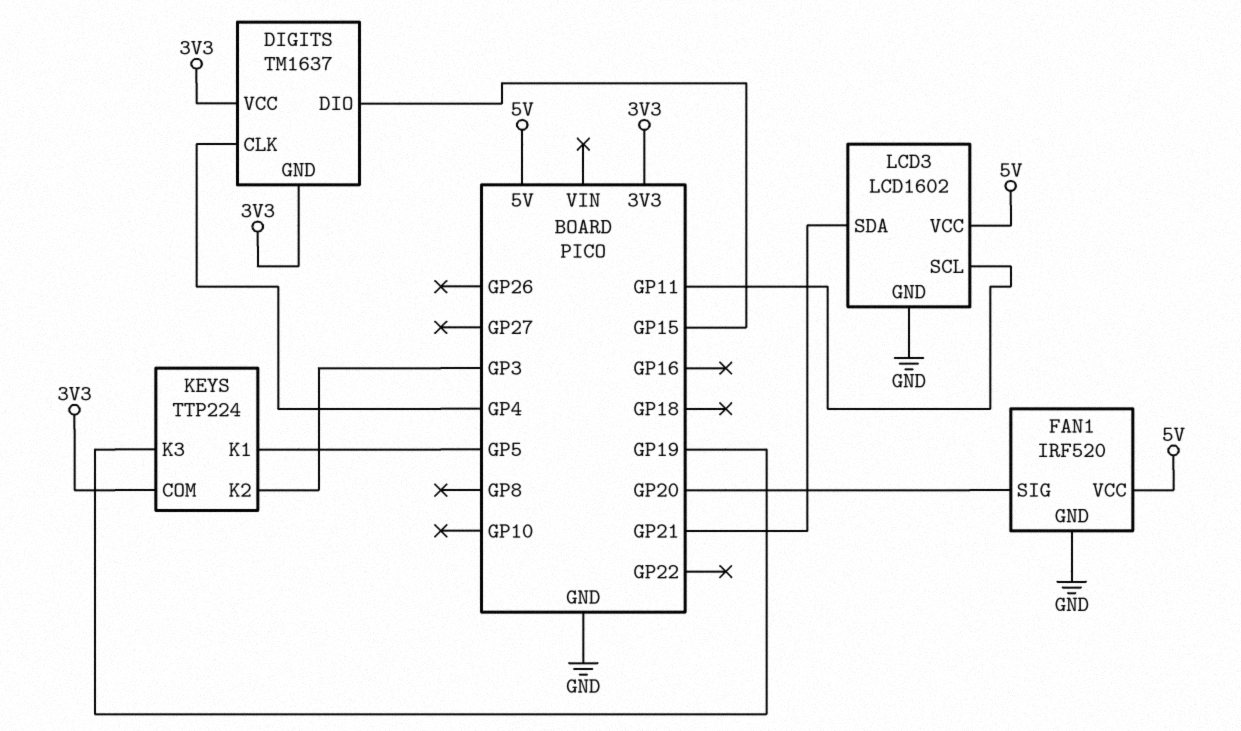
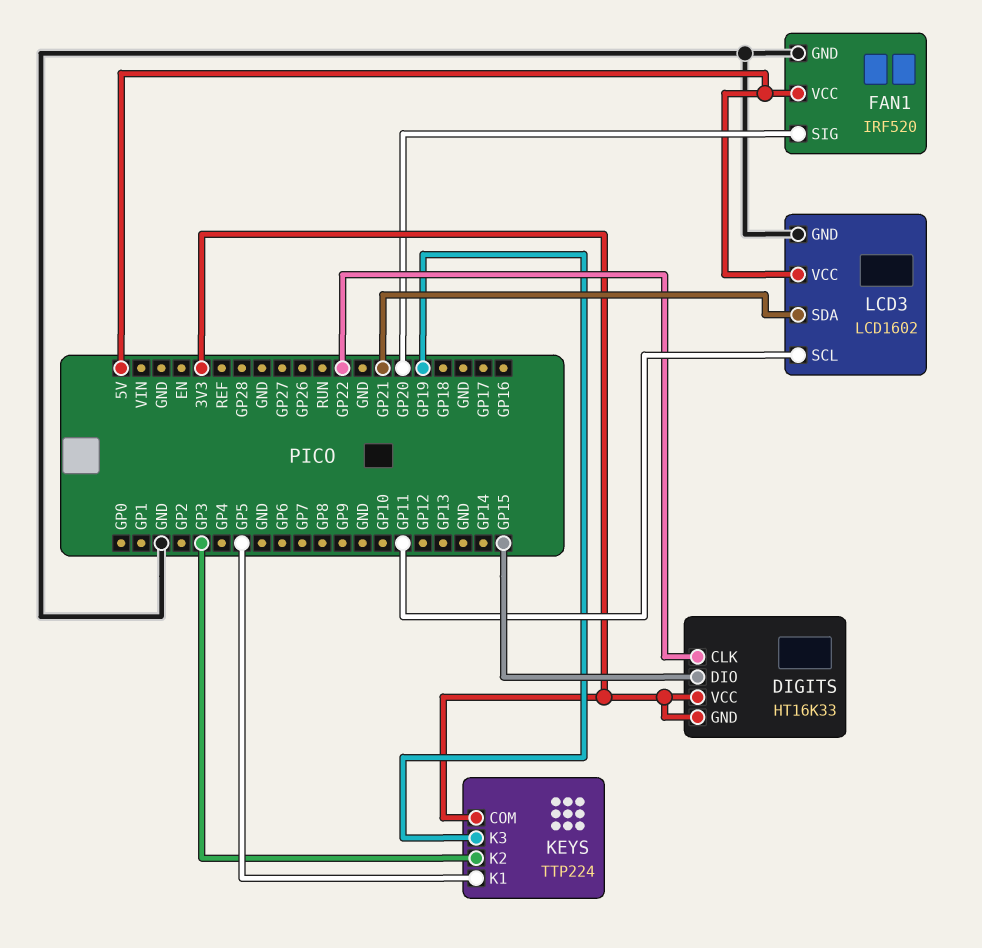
DIGITS: TM1637 -> HT16K33
DIGITS pin CLK: GP4 -> GP22

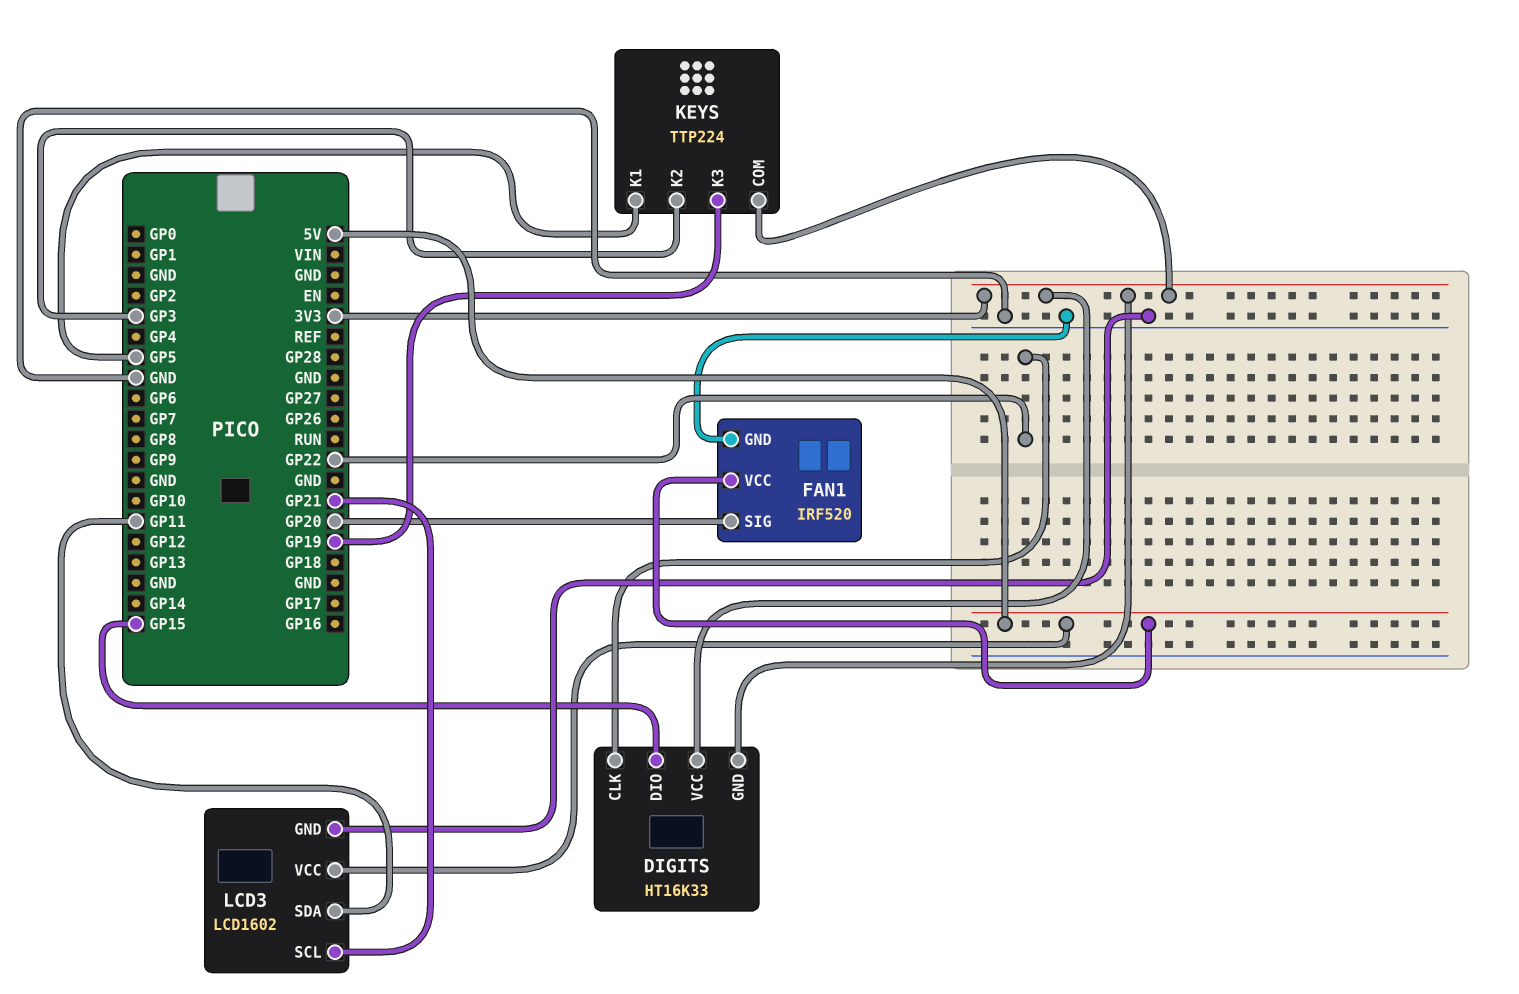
LCD3 pin SCL: GP11 -> GP21
LCD3 pin SDA: GP21 -> GP11

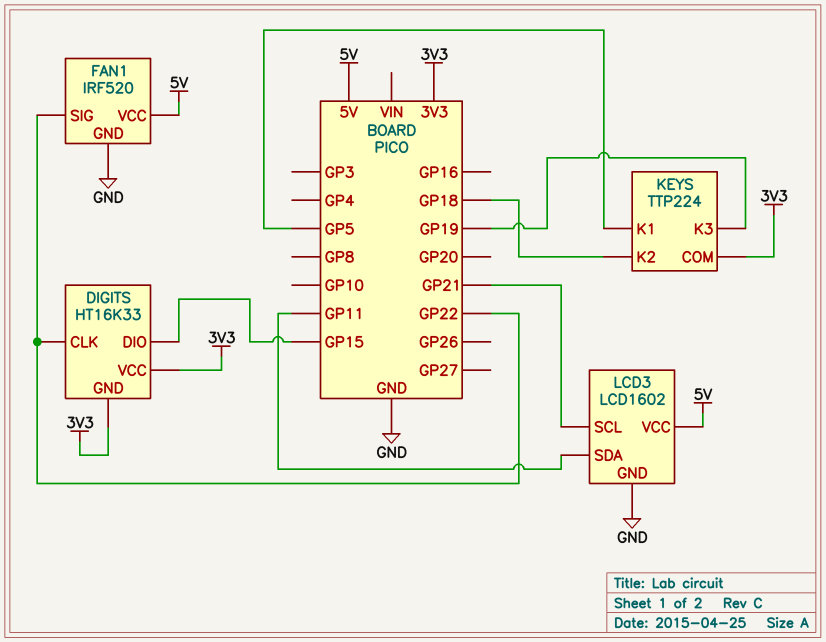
FAN1 pin SIG: GP20 -> GP22
KEYS pin K2: GP3 -> GP18

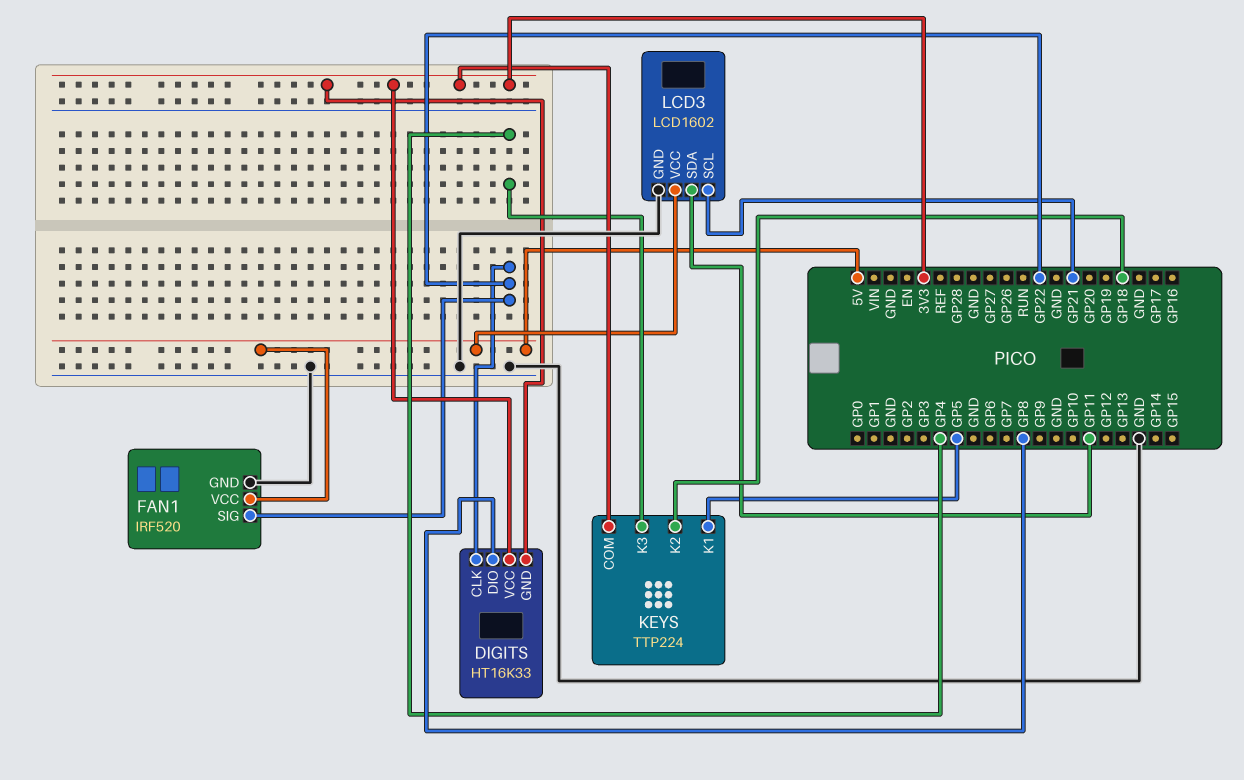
DIGITS pin DIO: GP15 -> GP8
KEYS pin K3: GP19 -> GP4

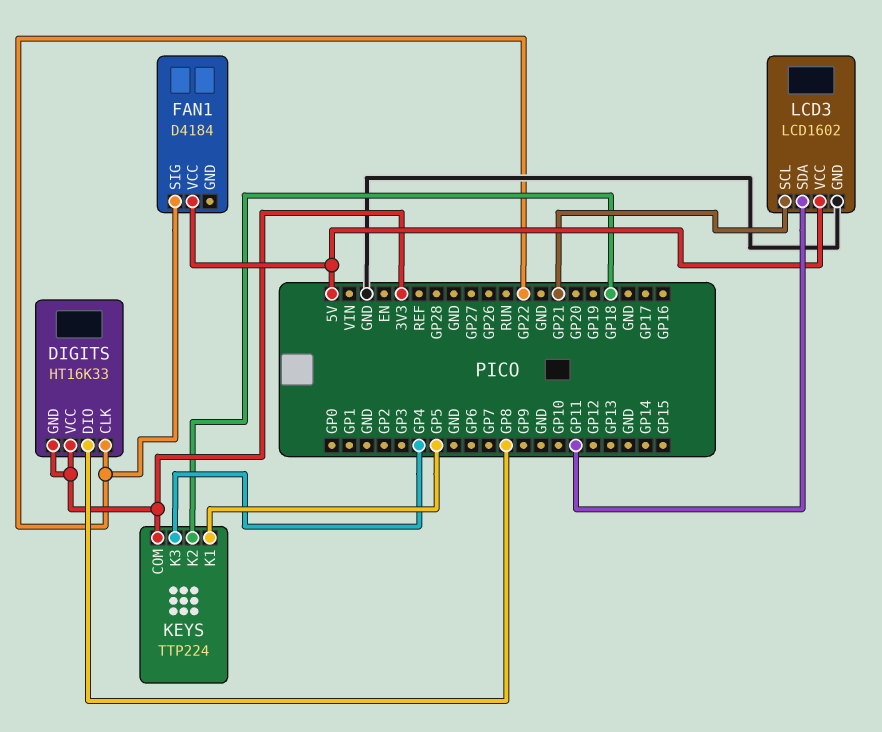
FAN1: IRF520 -> D4184
FAN1 pin GND: GND -> none

